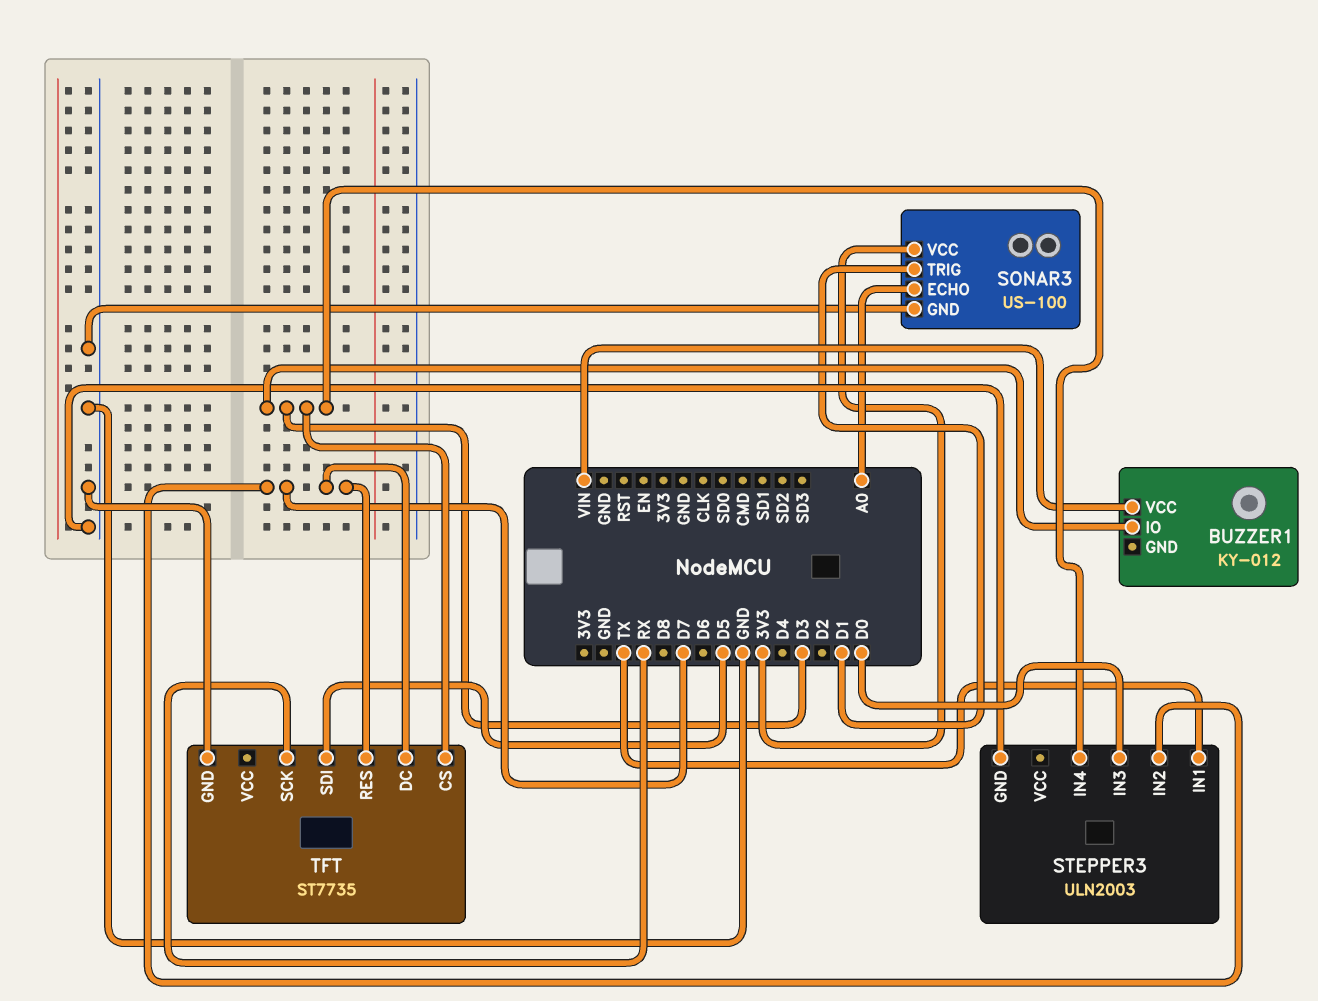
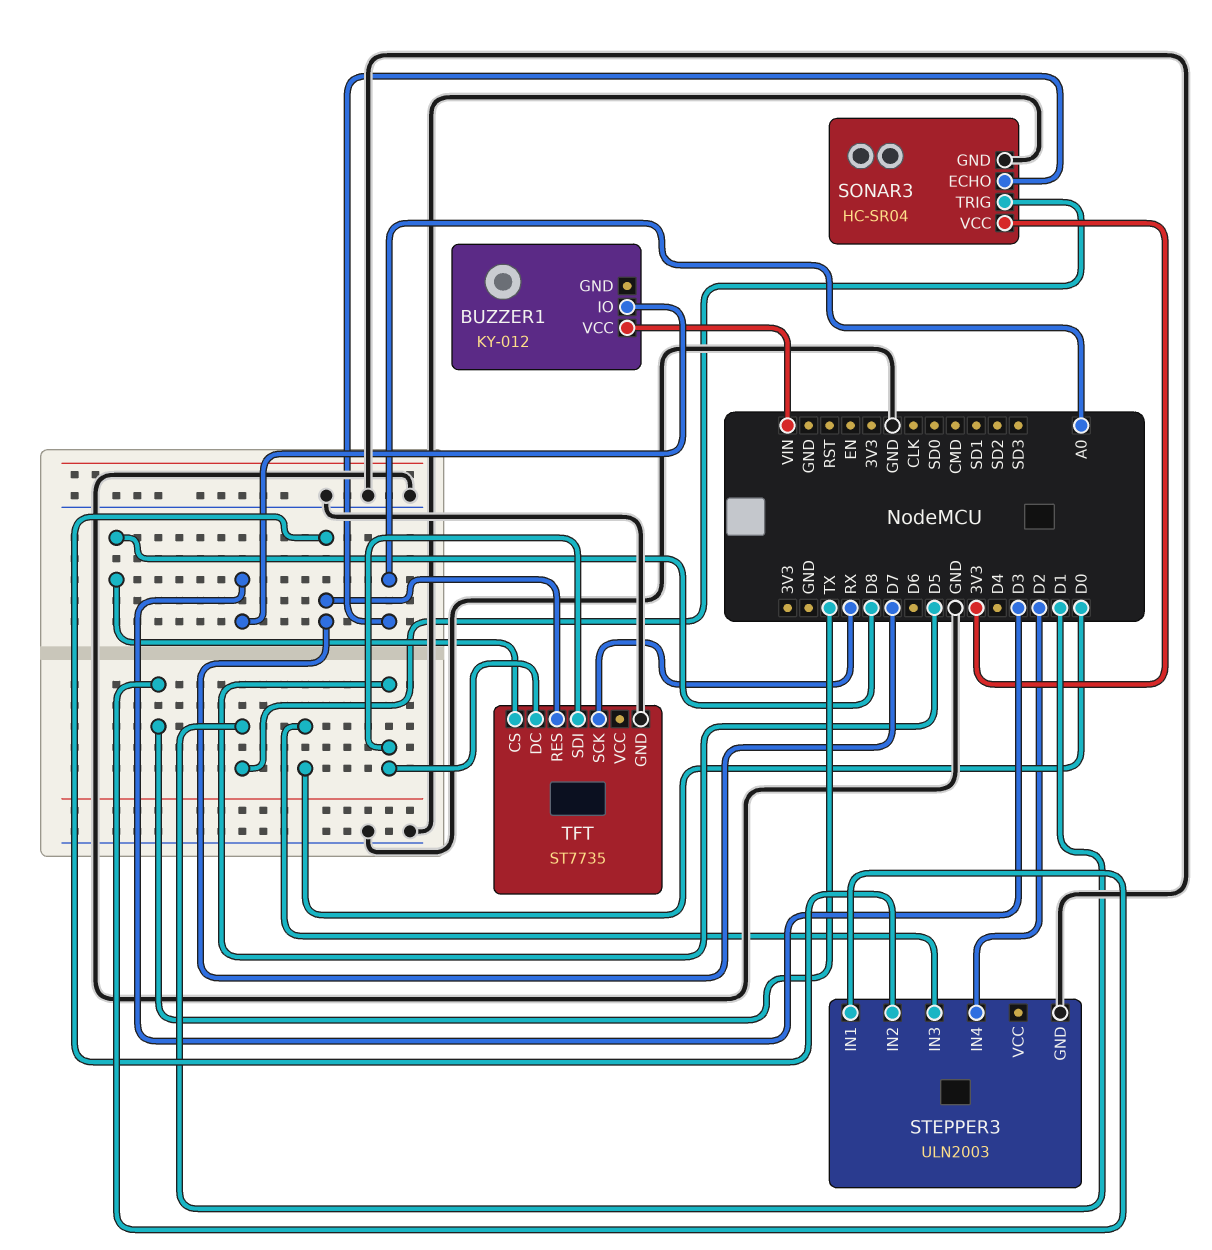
SONAR3: US-100 -> HC-SR04
STEPPER3 pin IN4: D3 -> D2
TFT pin CS: D3 -> D8
TFT pin DC: D7 -> D5

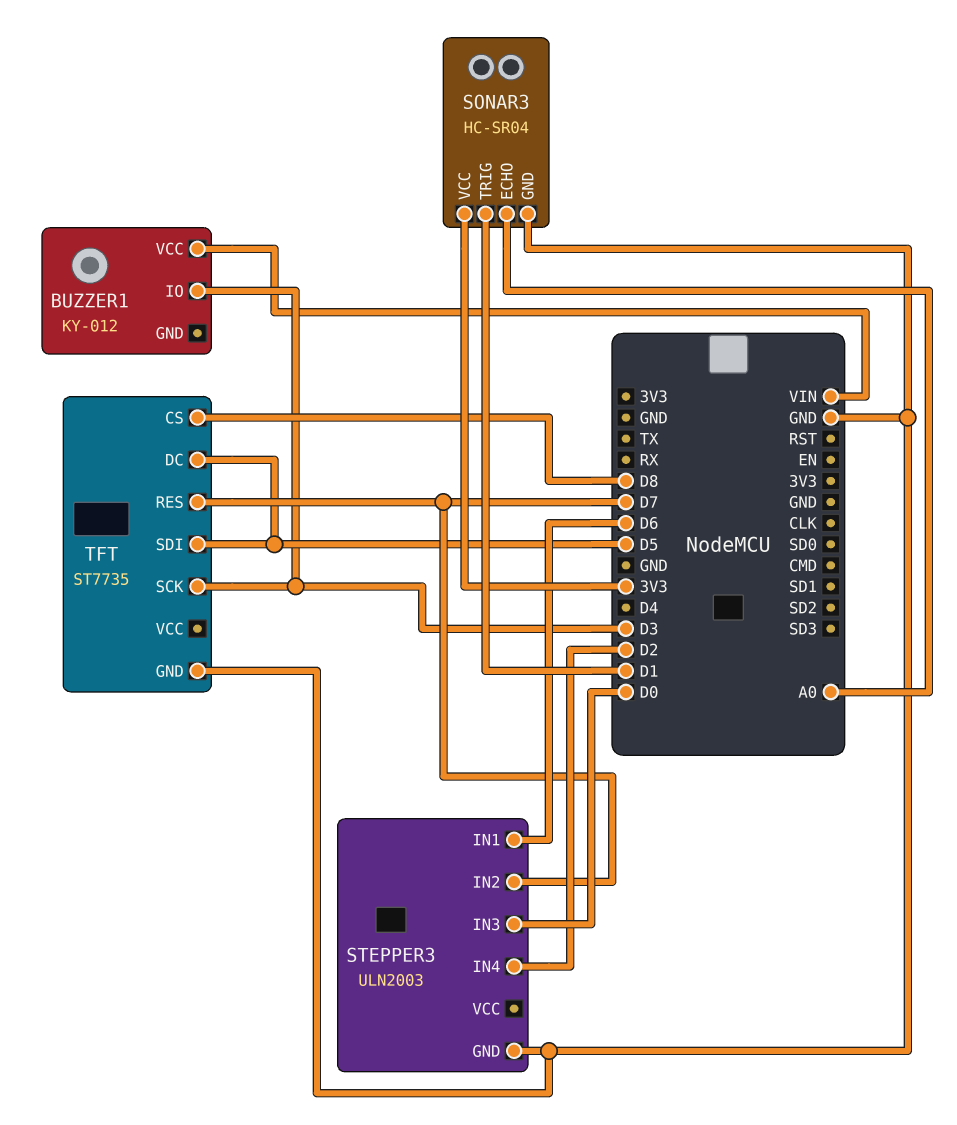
STEPPER3 pin IN1: TX -> D6
TFT pin SCK: RX -> D3

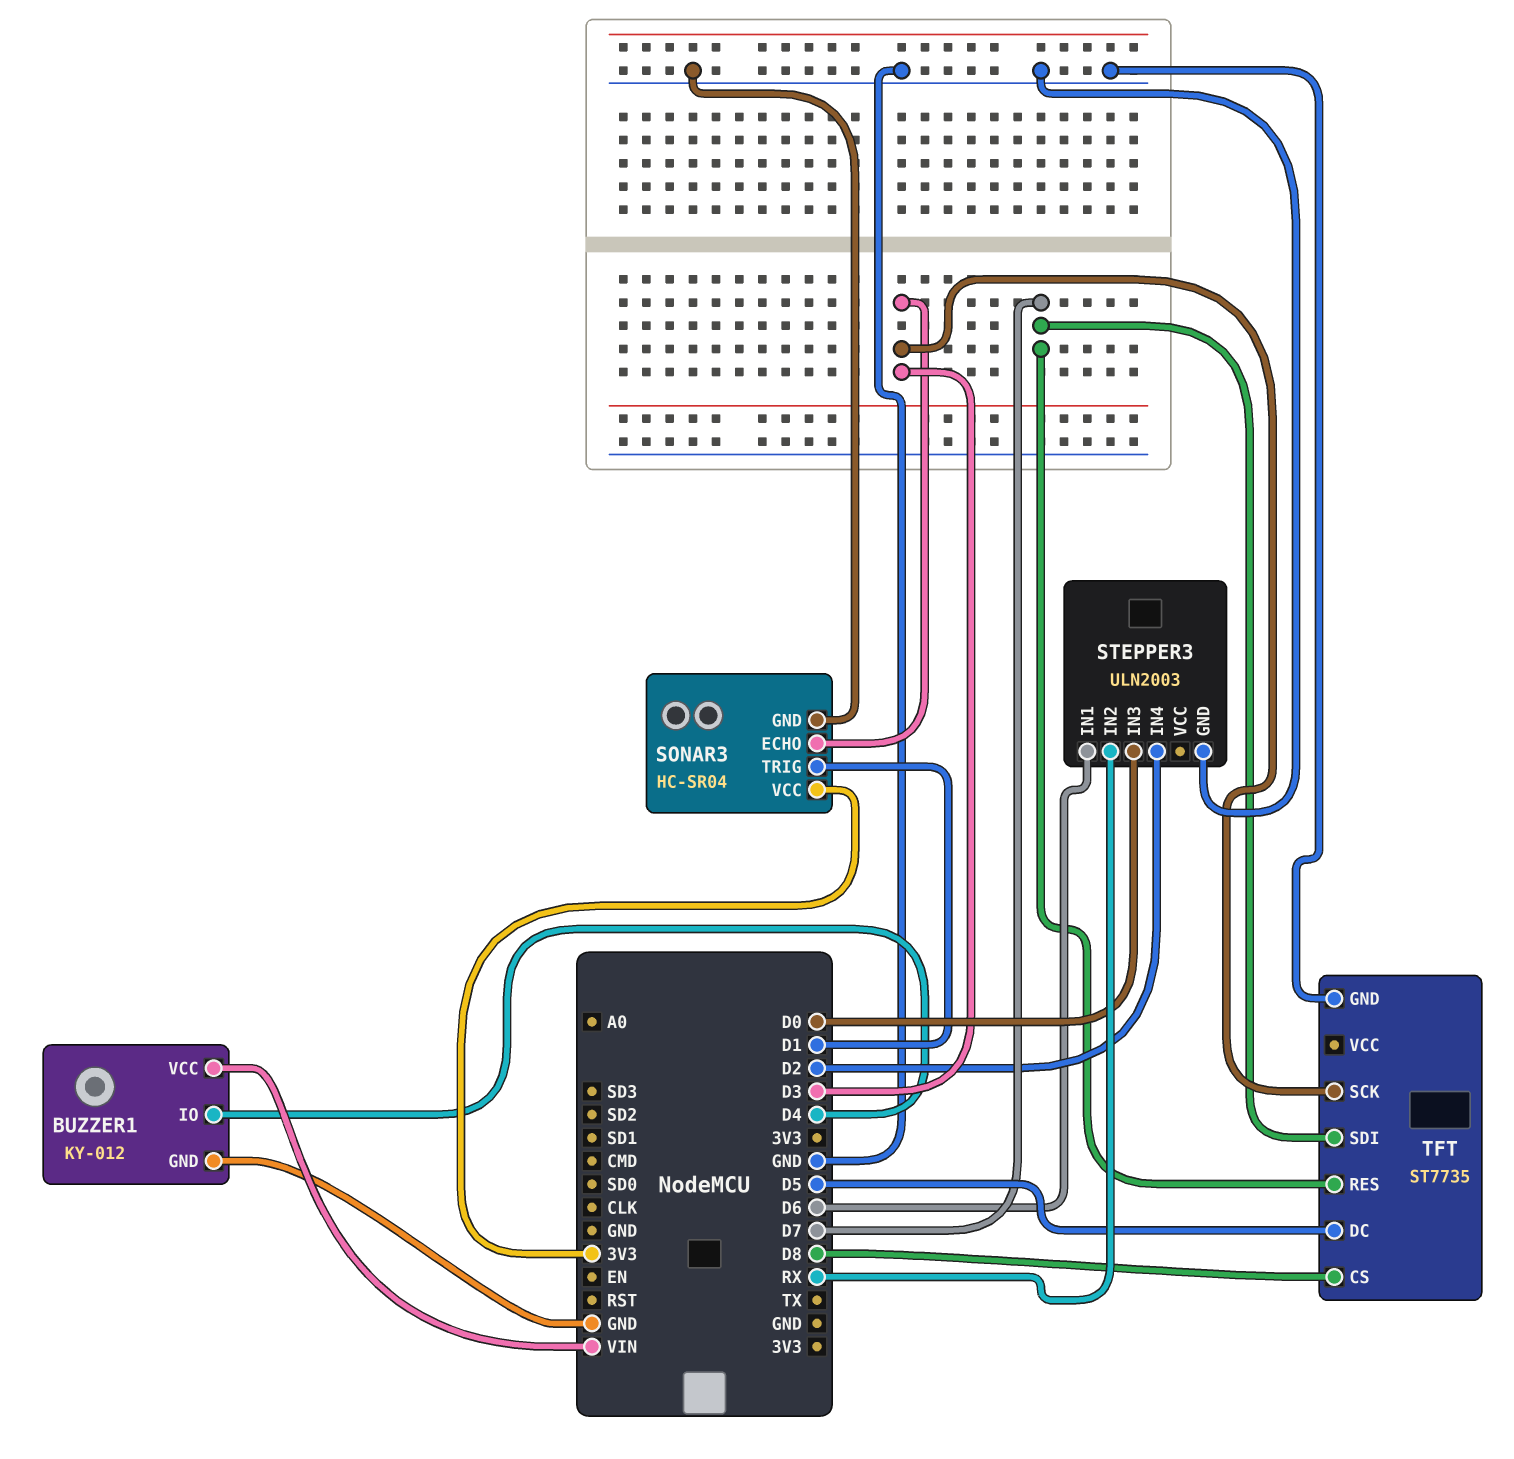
BUZZER1 pin GND: none -> GND
BUZZER1 pin IO: D3 -> D4
SONAR3 pin ECHO: A0 -> D3
STEPPER3 pin IN2: D7 -> RX
TFT pin SDI: D5 -> D7

